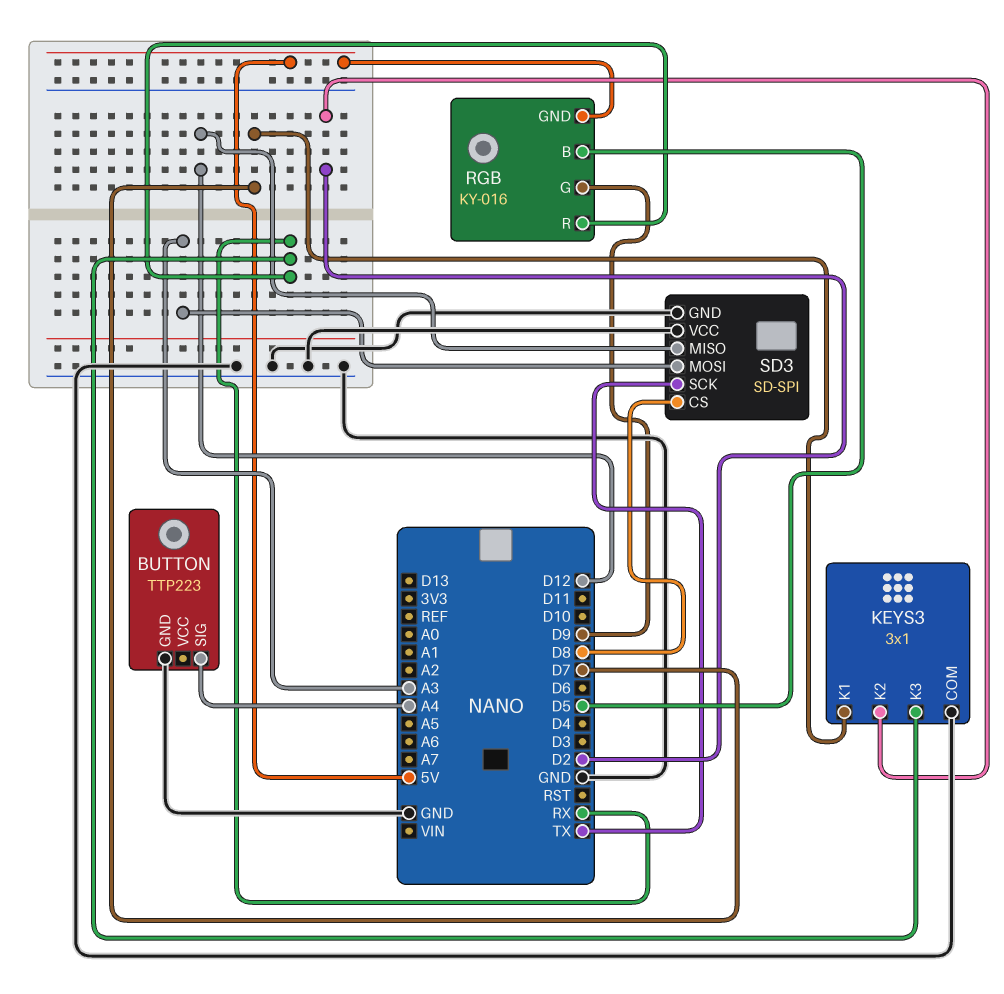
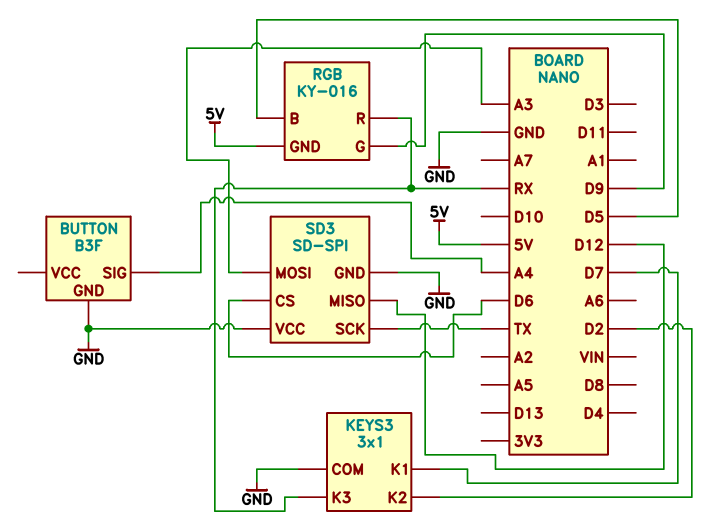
BUTTON: TTP223 -> B3F
SD3 pin CS: D8 -> D6

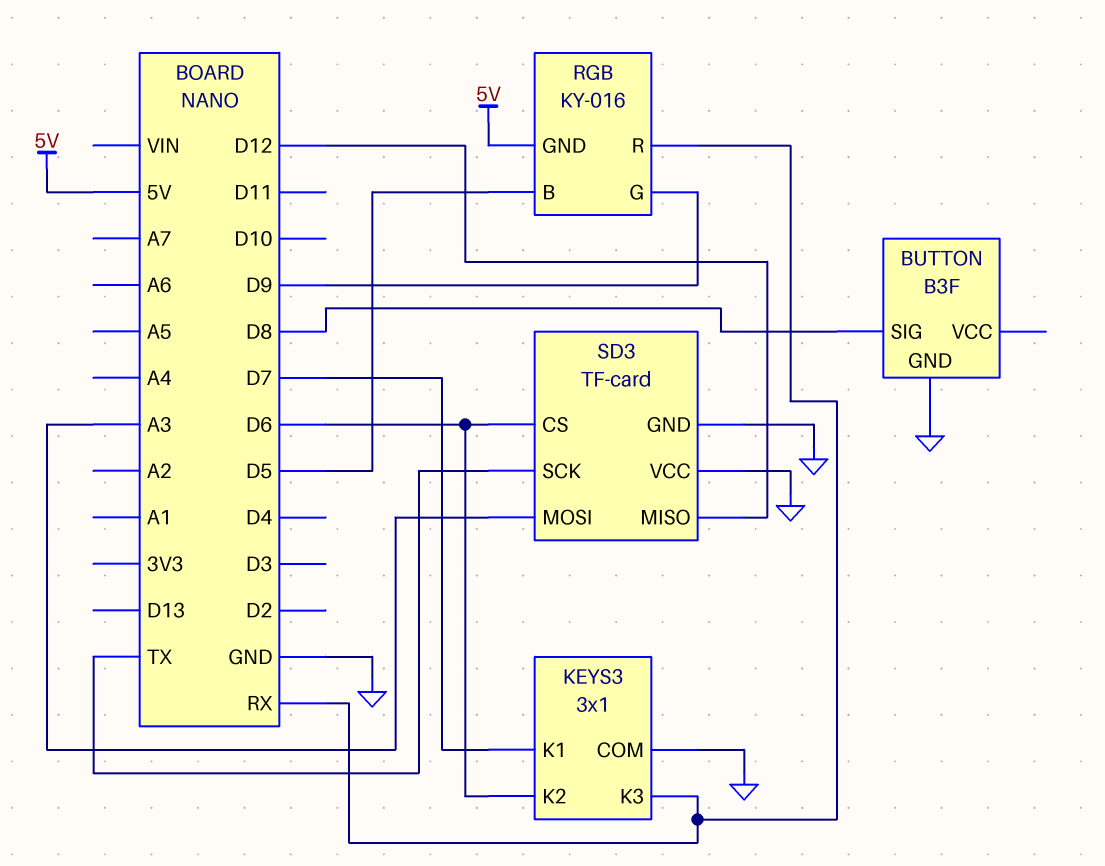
BUTTON pin SIG: A4 -> D8
KEYS3 pin K2: D2 -> D6
SD3: SD-SPI -> TF-card

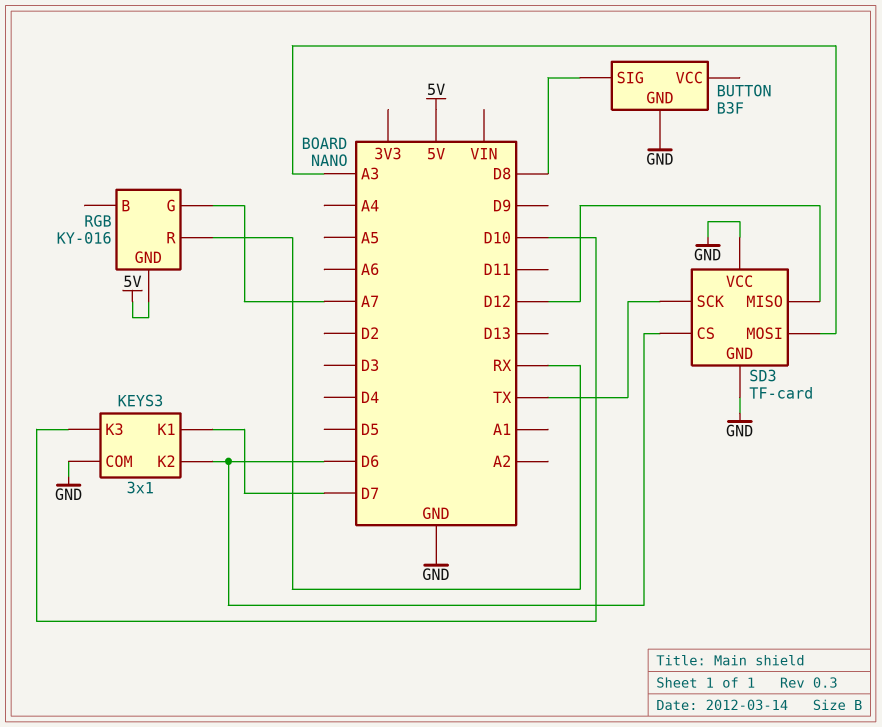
KEYS3 pin K3: RX -> D10
RGB pin B: D5 -> none
RGB pin G: D9 -> A7

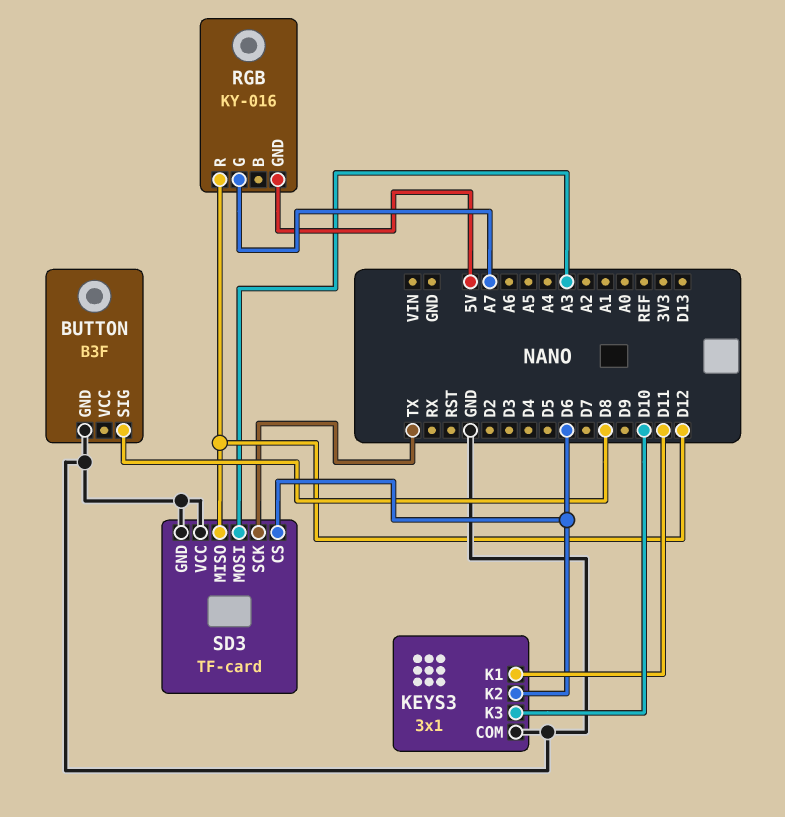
KEYS3 pin K1: D7 -> D11
RGB pin R: RX -> D12

